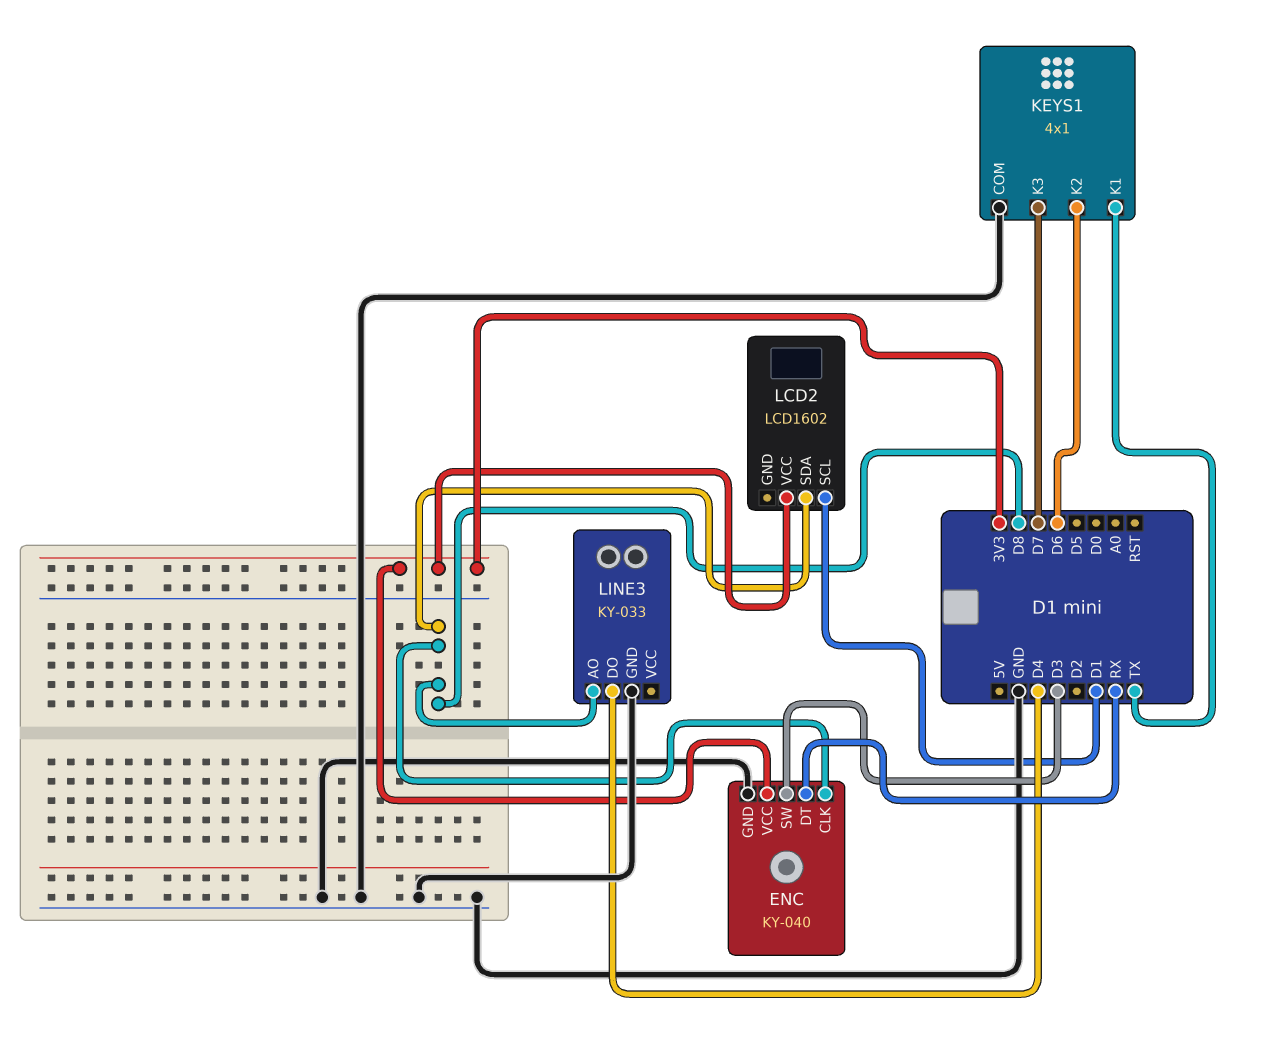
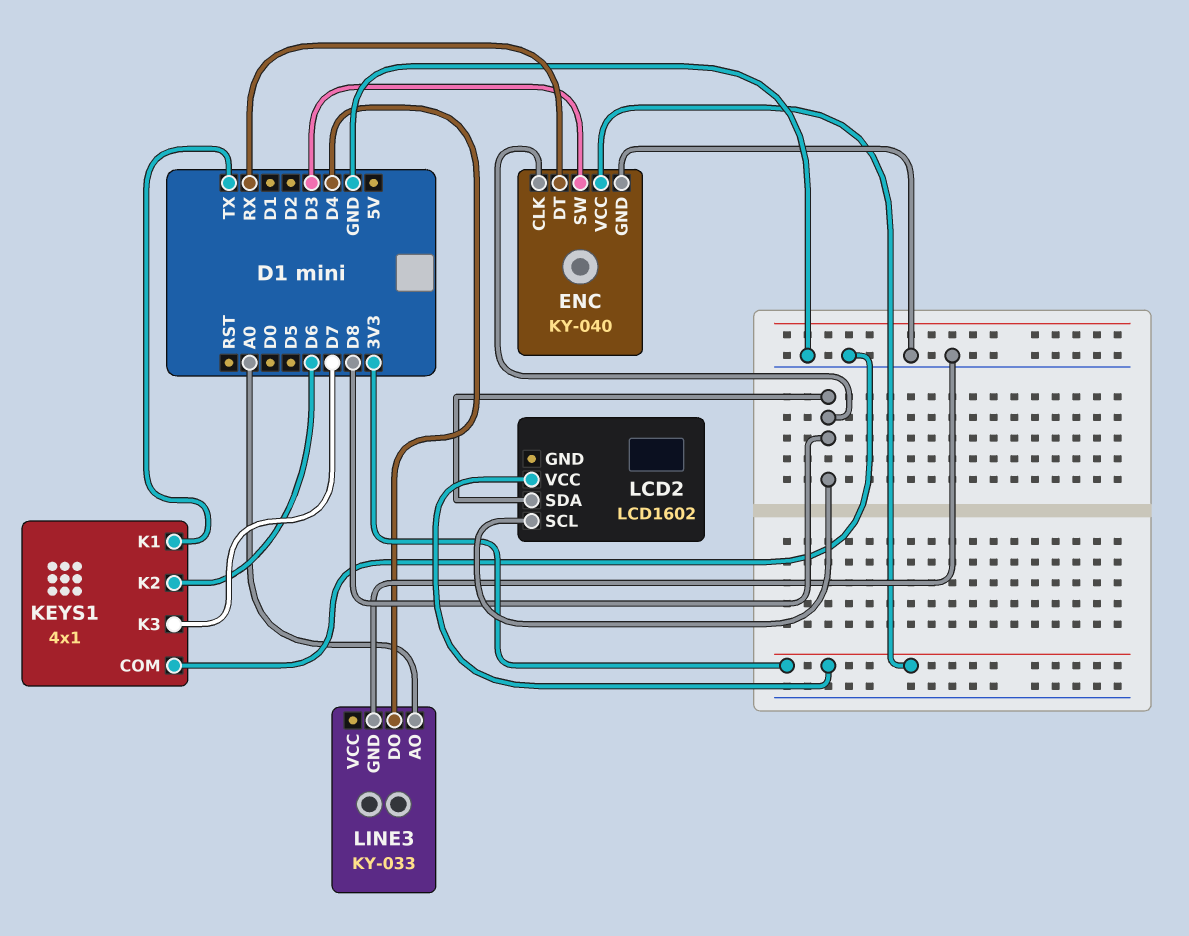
LCD2 pin SCL: D1 -> D8
LINE3 pin AO: D8 -> A0

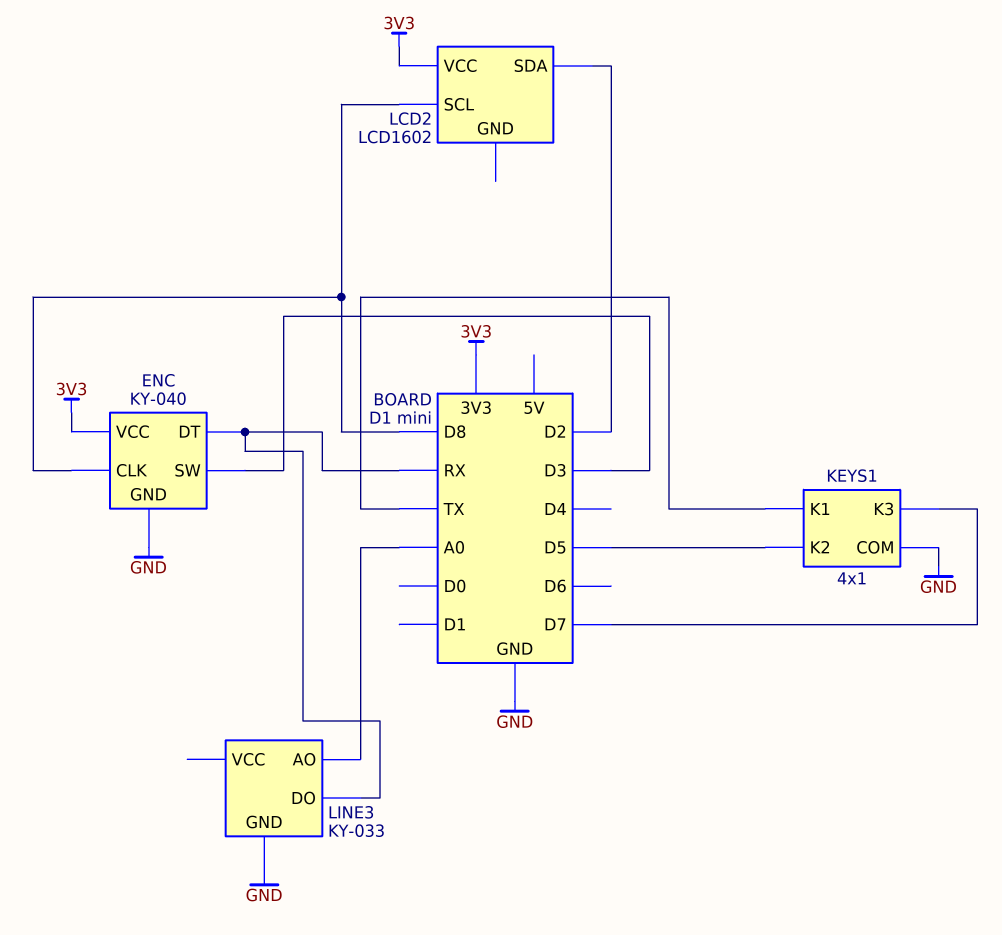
KEYS1 pin K2: D6 -> D5
LCD2 pin SDA: D8 -> D2
LINE3 pin DO: D4 -> RX

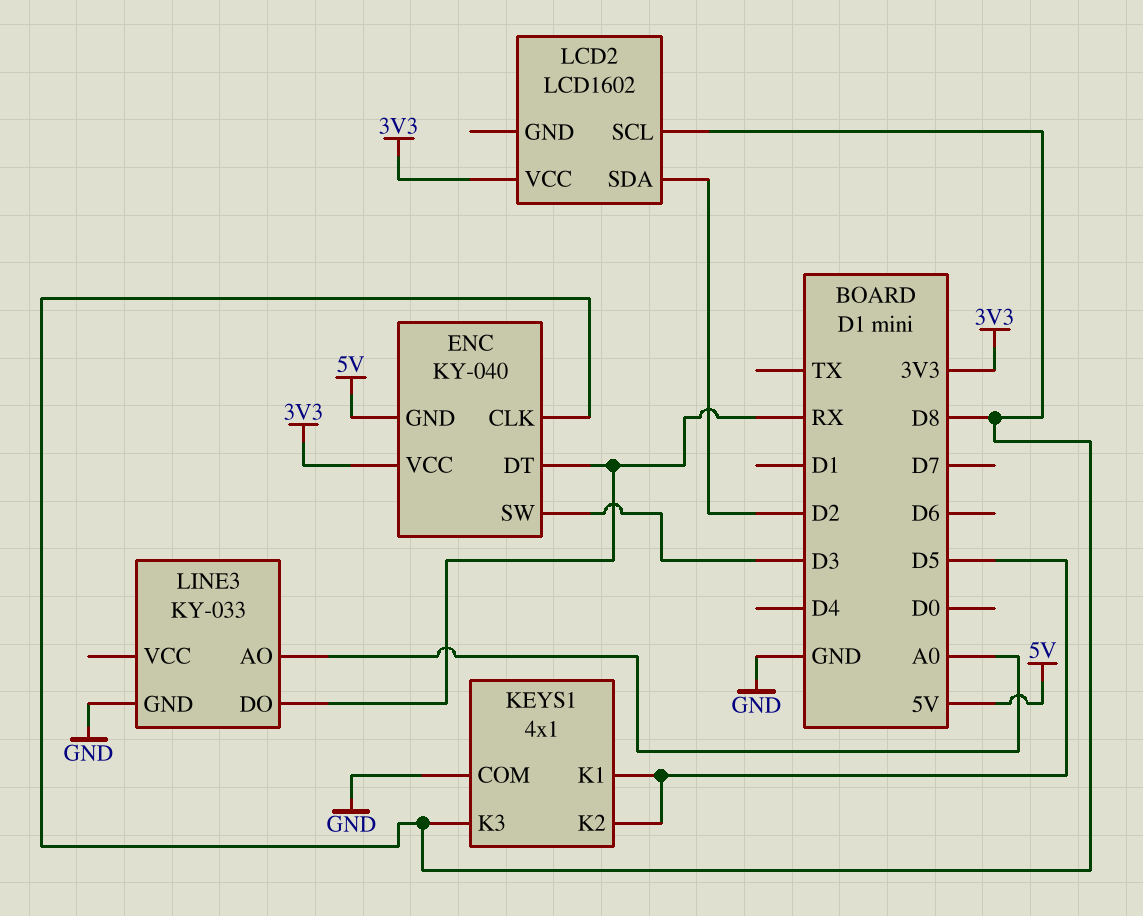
ENC pin GND: GND -> 5V
KEYS1 pin K1: TX -> D5
KEYS1 pin K3: D7 -> D8

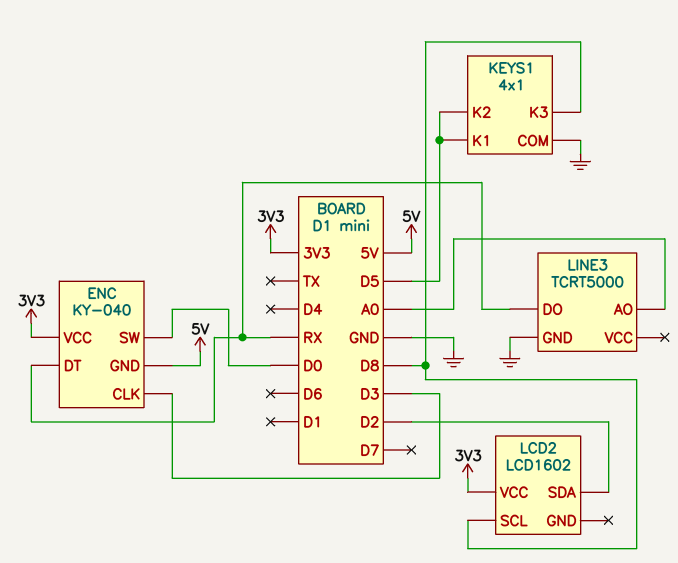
ENC pin CLK: D8 -> D3
ENC pin SW: D3 -> D0
LINE3: KY-033 -> TCRT5000

